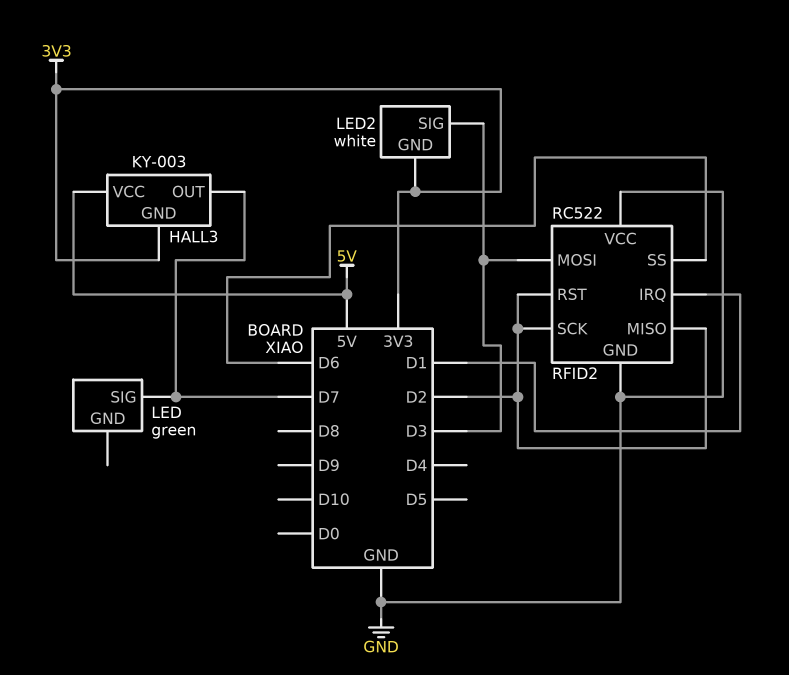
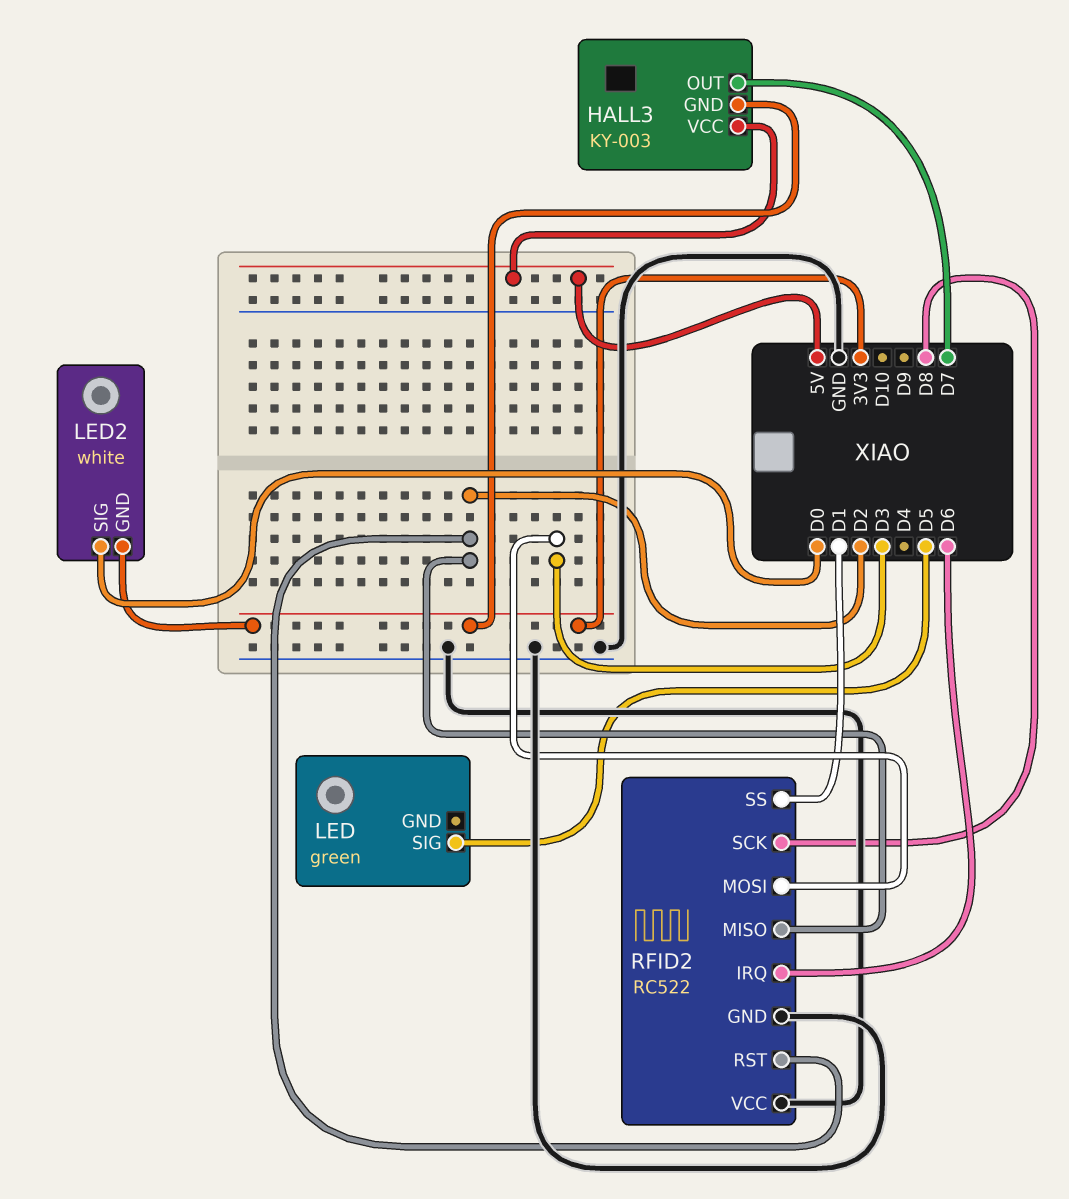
LED pin SIG: D7 -> D5
LED2 pin SIG: D3 -> D0
RFID2 pin IRQ: D1 -> D6
RFID2 pin SCK: D2 -> D8
RFID2 pin SS: D6 -> D1

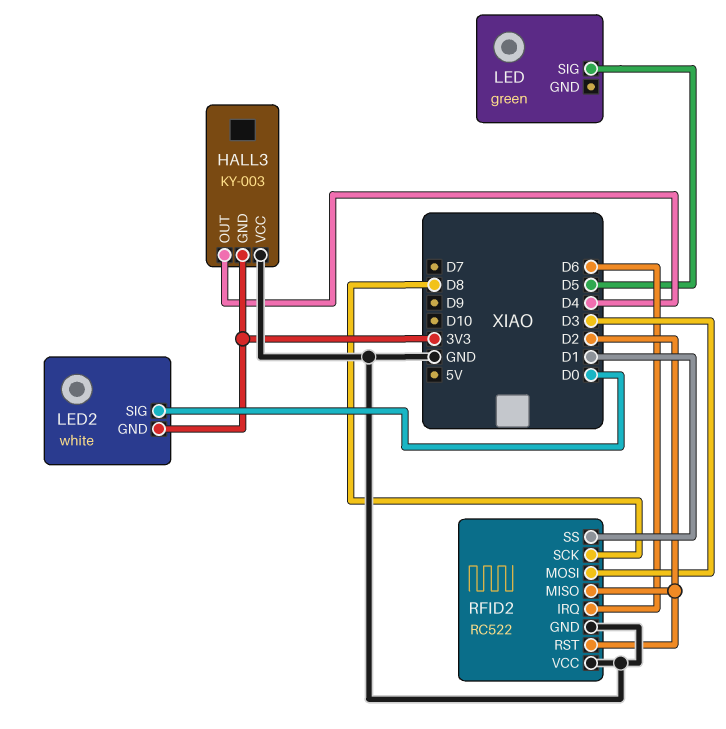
HALL3 pin OUT: D7 -> D4
HALL3 pin VCC: 5V -> GND

